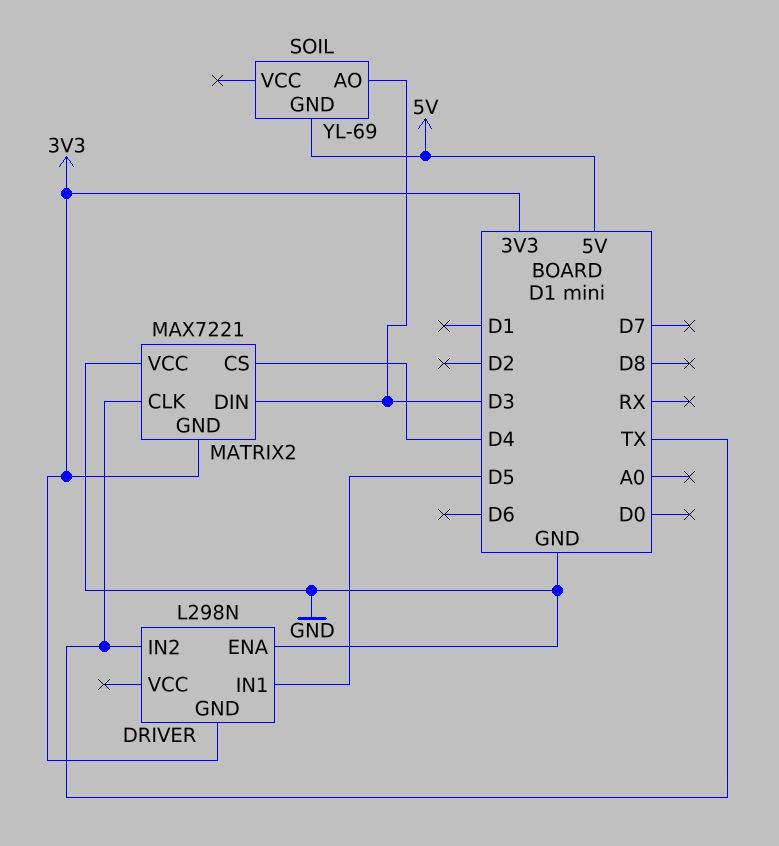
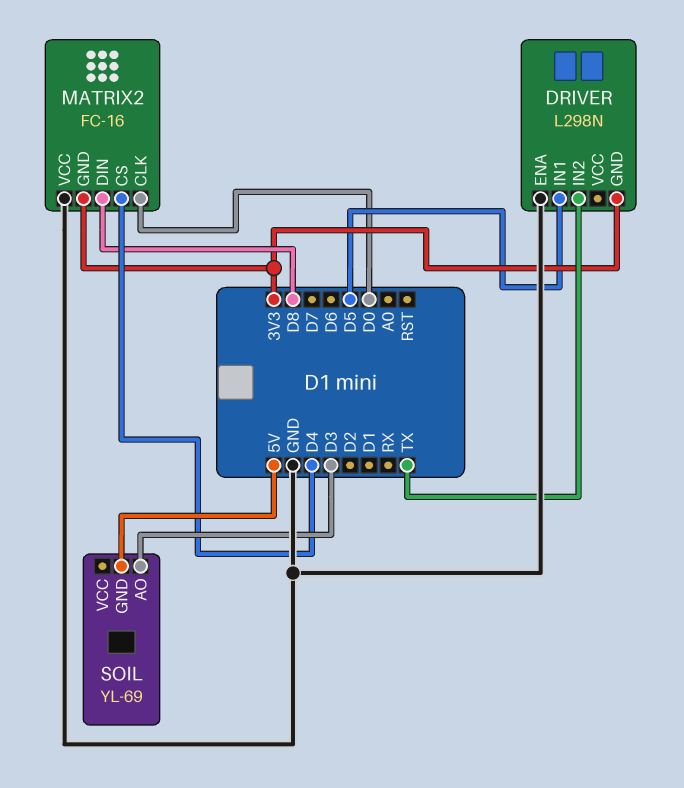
MATRIX2: MAX7221 -> FC-16
MATRIX2 pin CLK: TX -> D0
MATRIX2 pin DIN: D3 -> D8

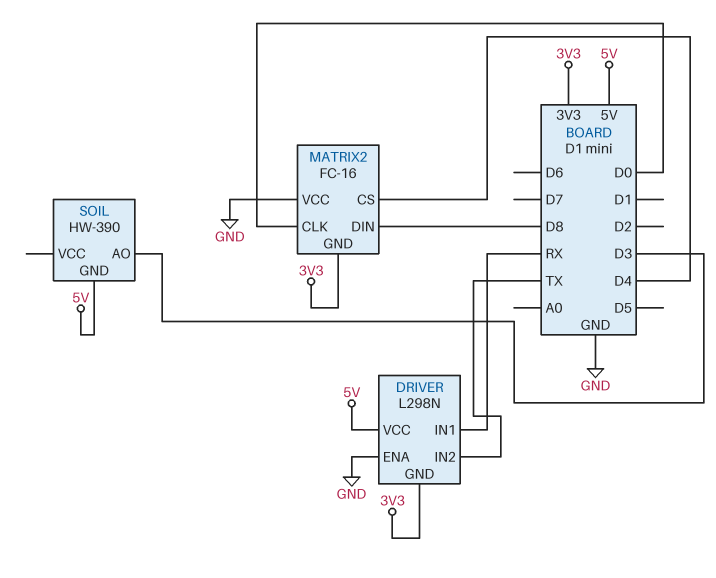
DRIVER pin IN1: D5 -> RX
DRIVER pin VCC: none -> 5V
SOIL: YL-69 -> HW-390

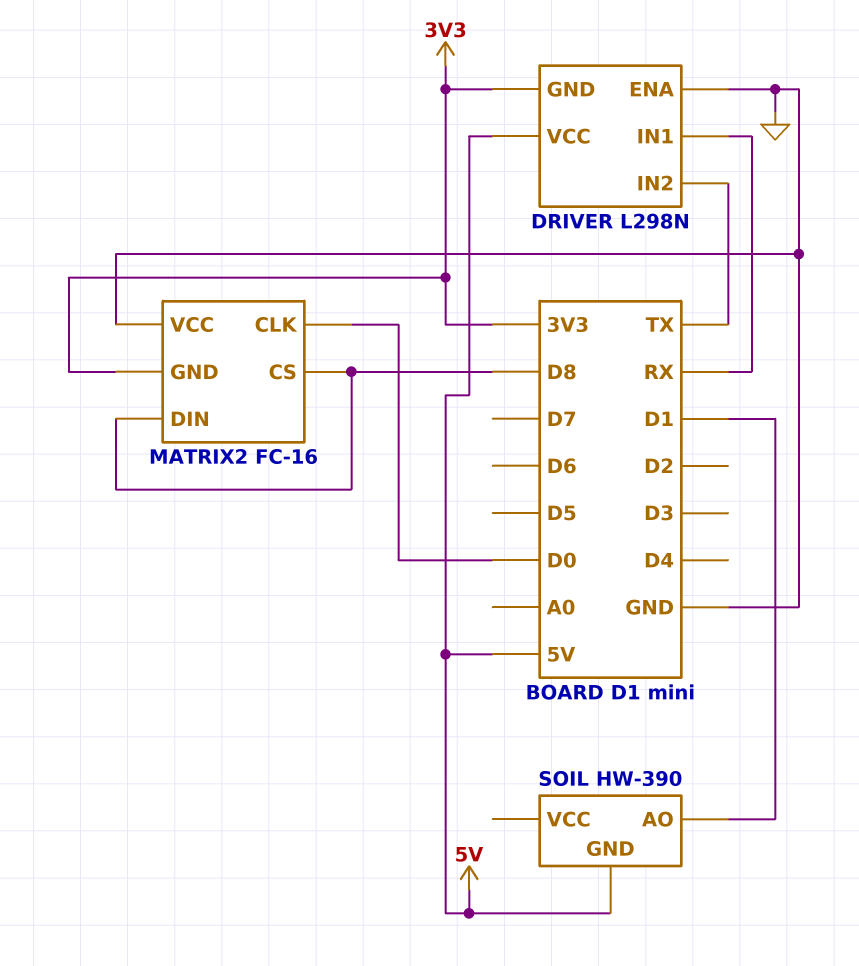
MATRIX2 pin CS: D4 -> D8
SOIL pin AO: D3 -> D1

